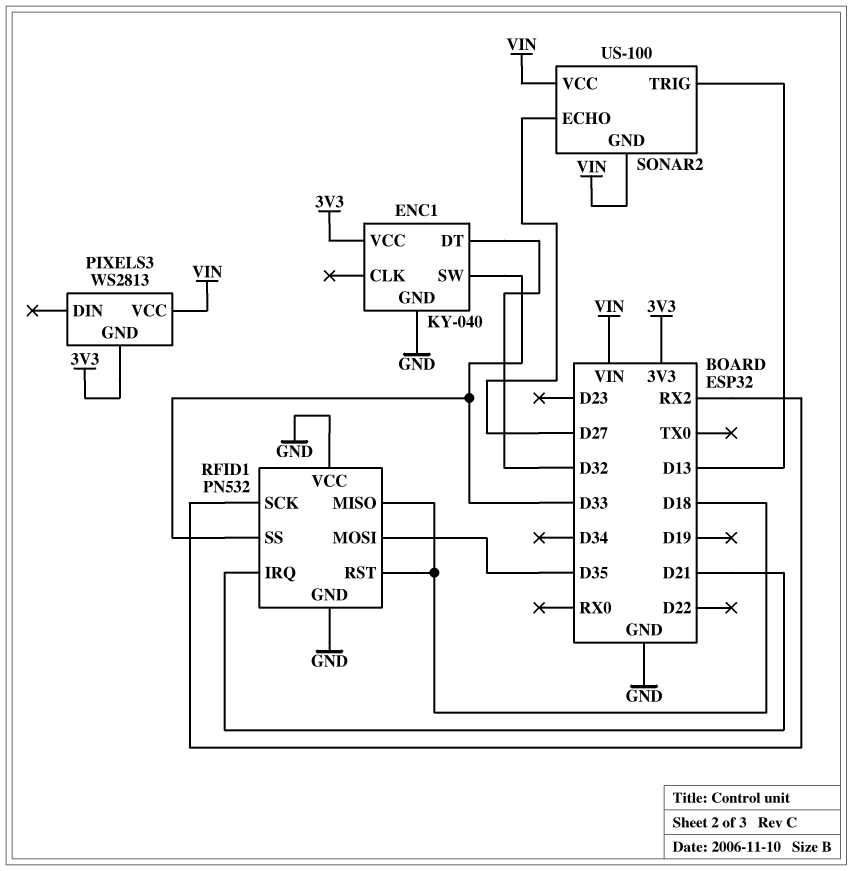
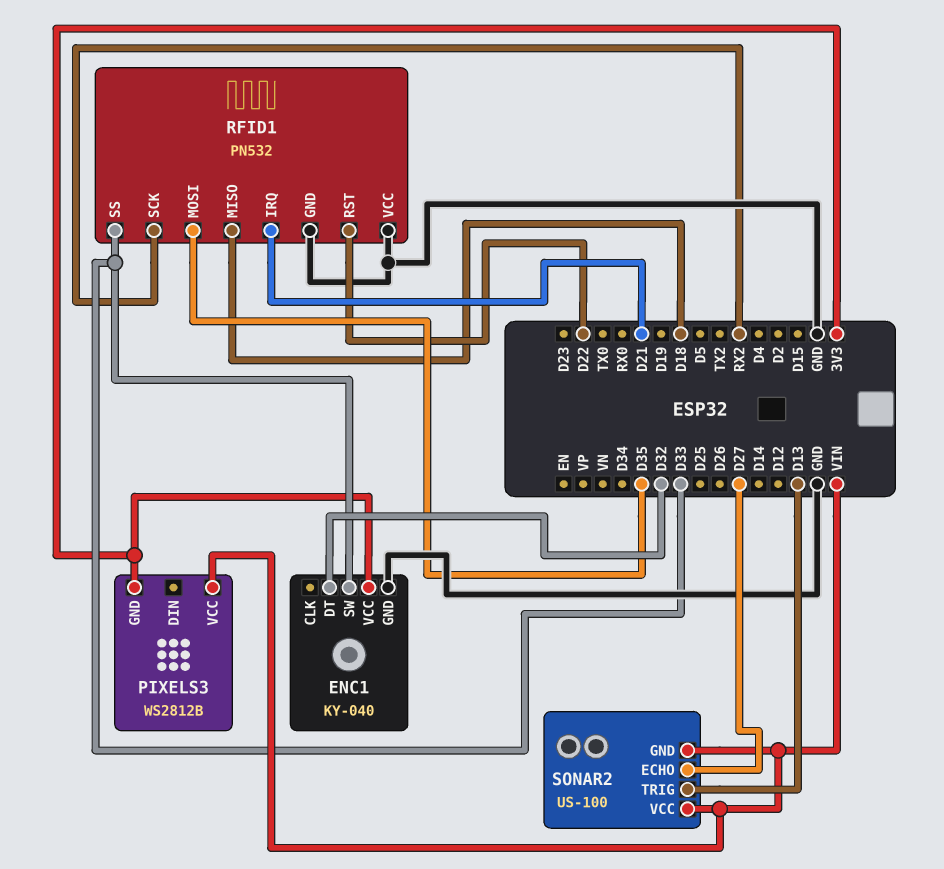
PIXELS3: WS2813 -> WS2812B
RFID1 pin RST: D18 -> D22

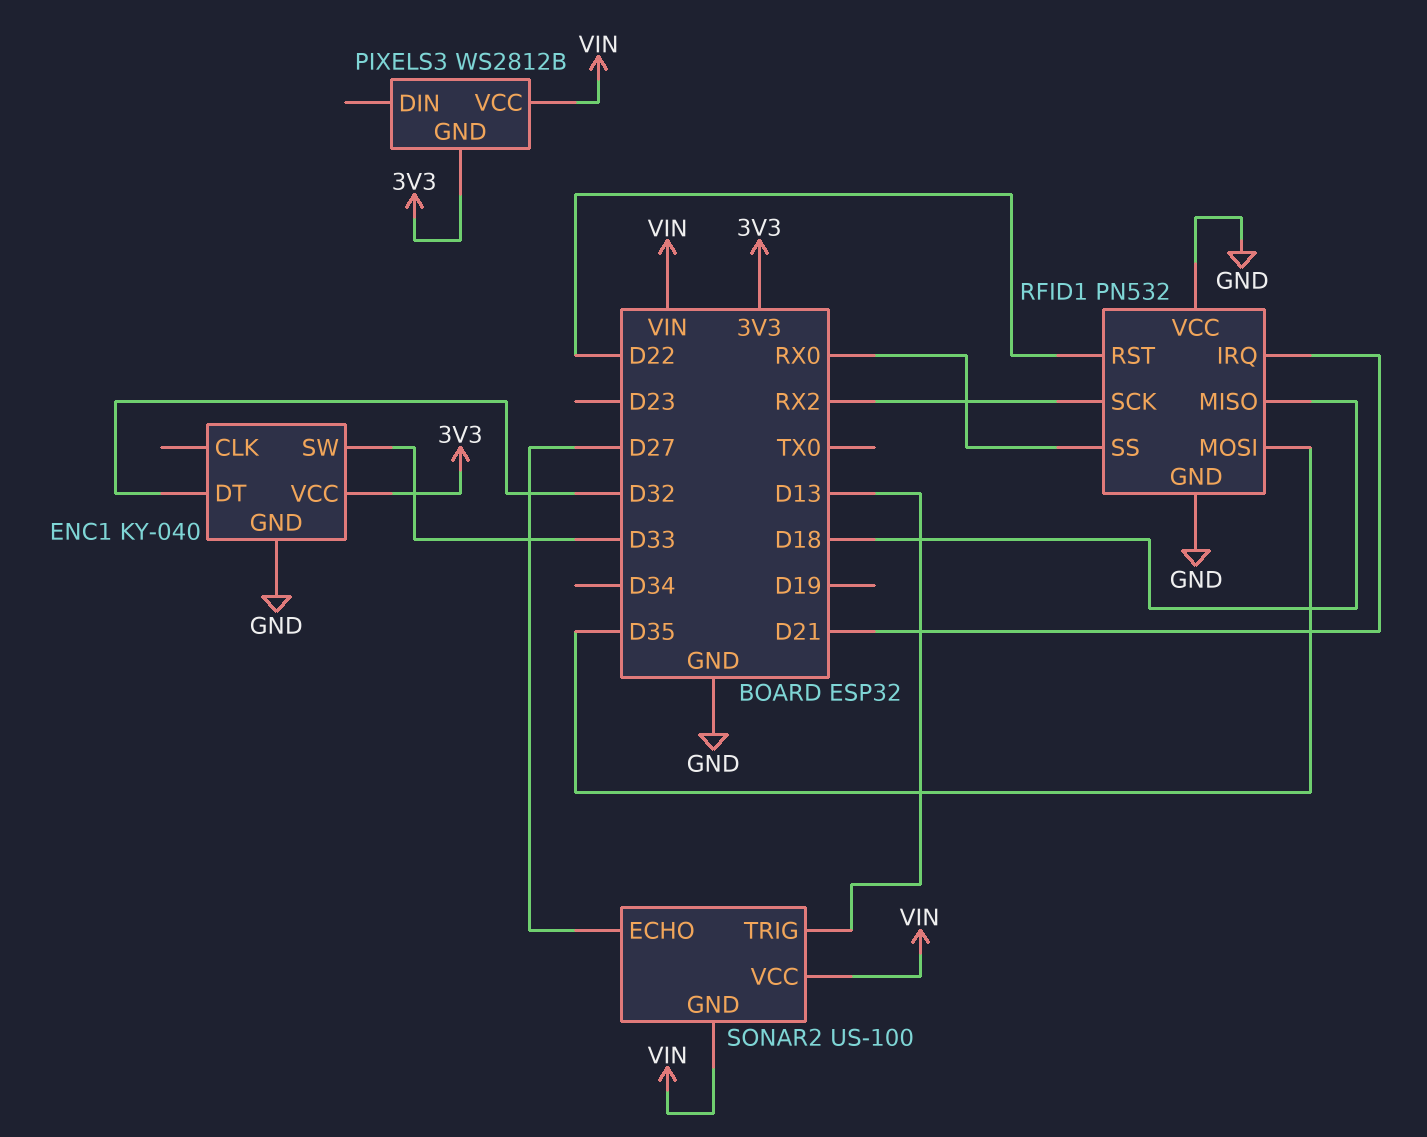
RFID1 pin SS: D33 -> RX0

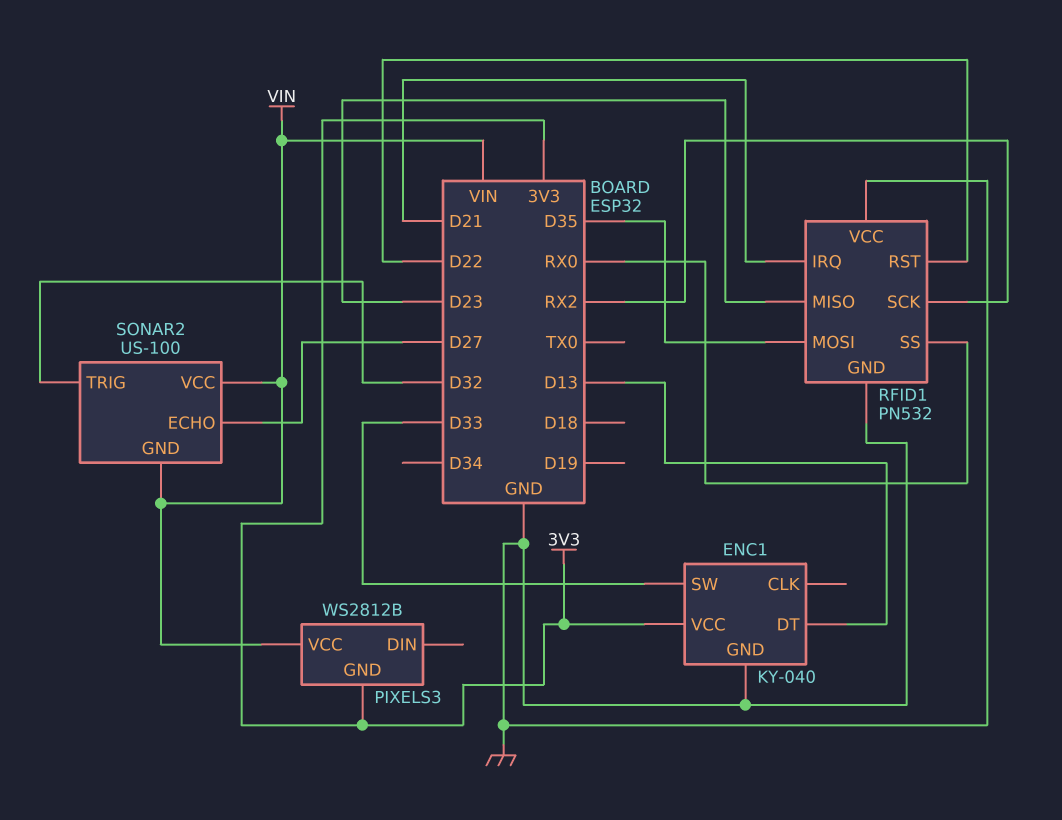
ENC1 pin DT: D32 -> D13
RFID1 pin MISO: D18 -> D23
SONAR2 pin TRIG: D13 -> D32

